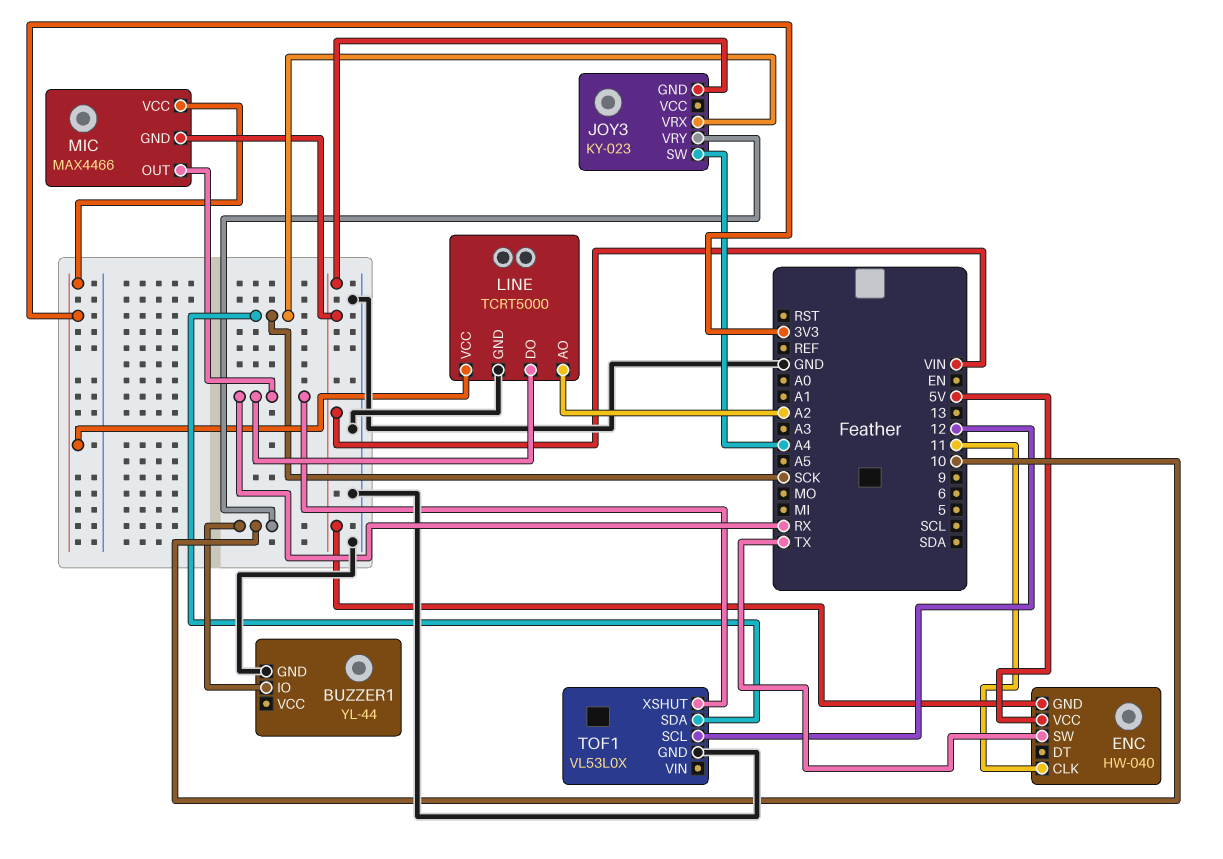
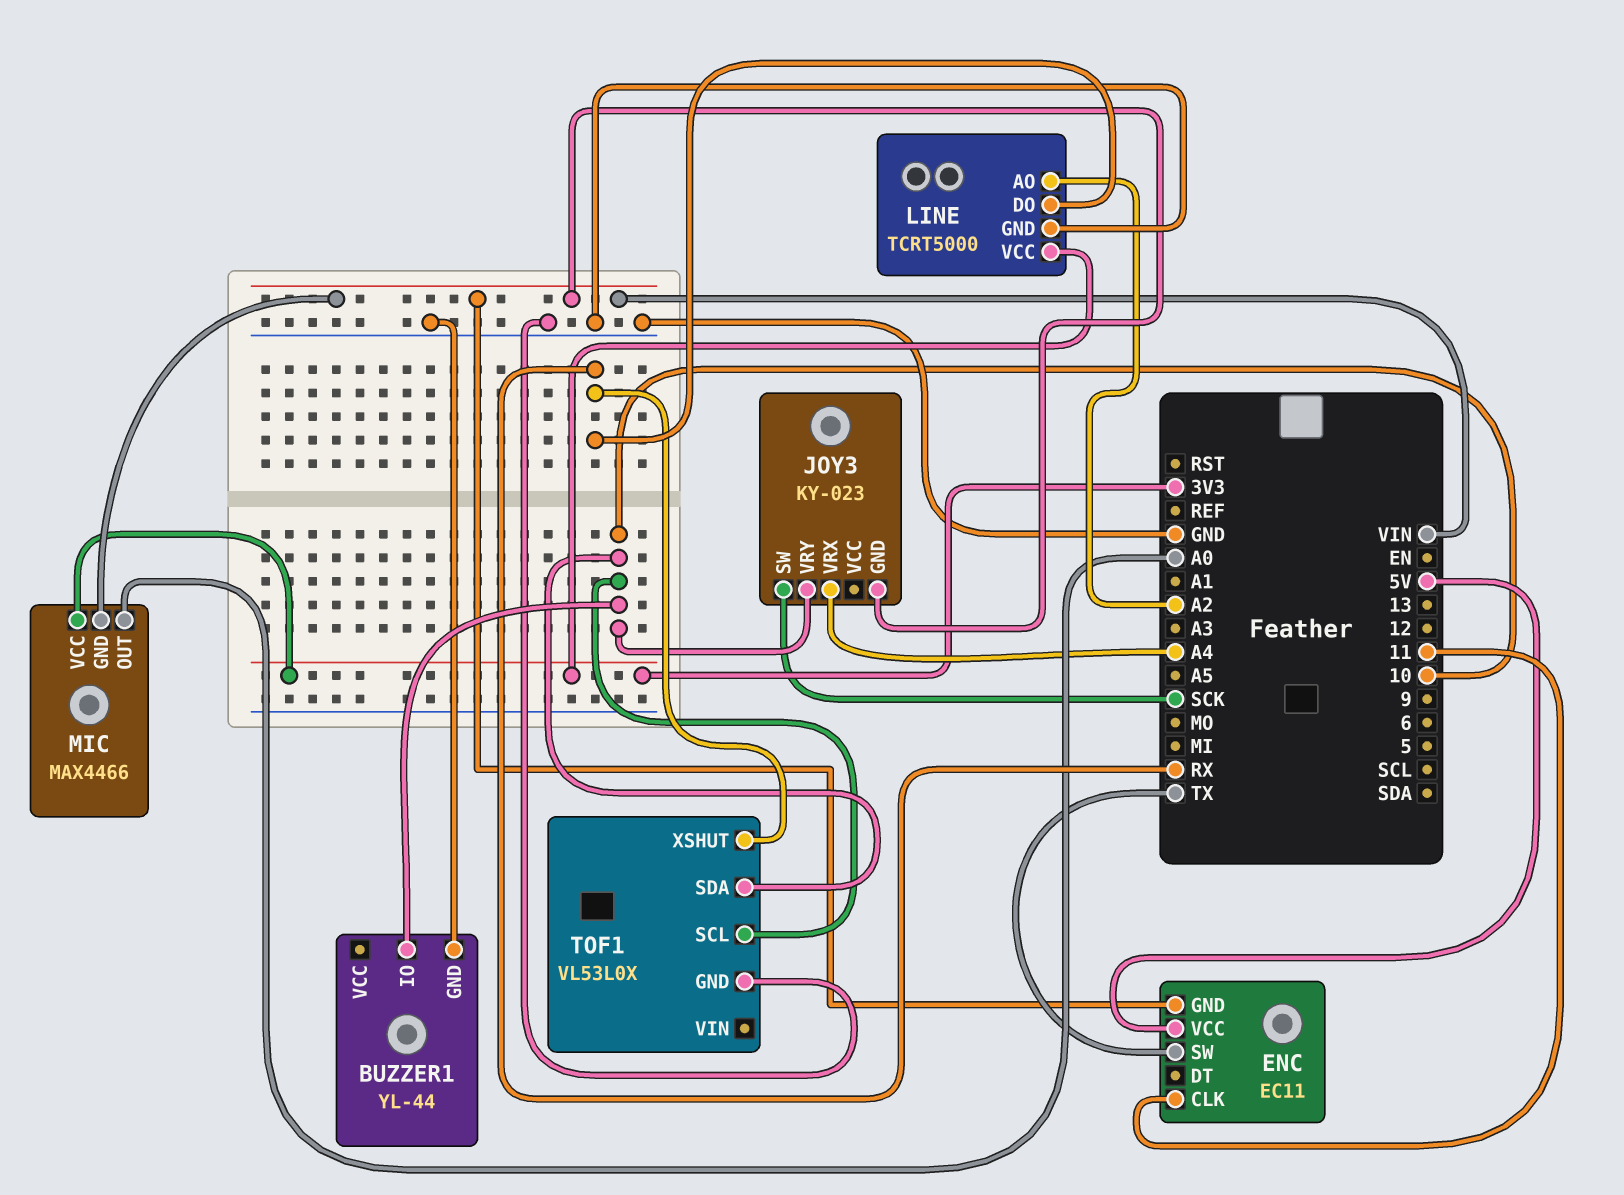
ENC: HW-040 -> EC11
JOY3 pin SW: A4 -> SCK
JOY3 pin VRX: SCK -> A4
MIC pin OUT: RX -> A0
TOF1 pin SCL: 12 -> 10
TOF1 pin SDA: SCK -> 10

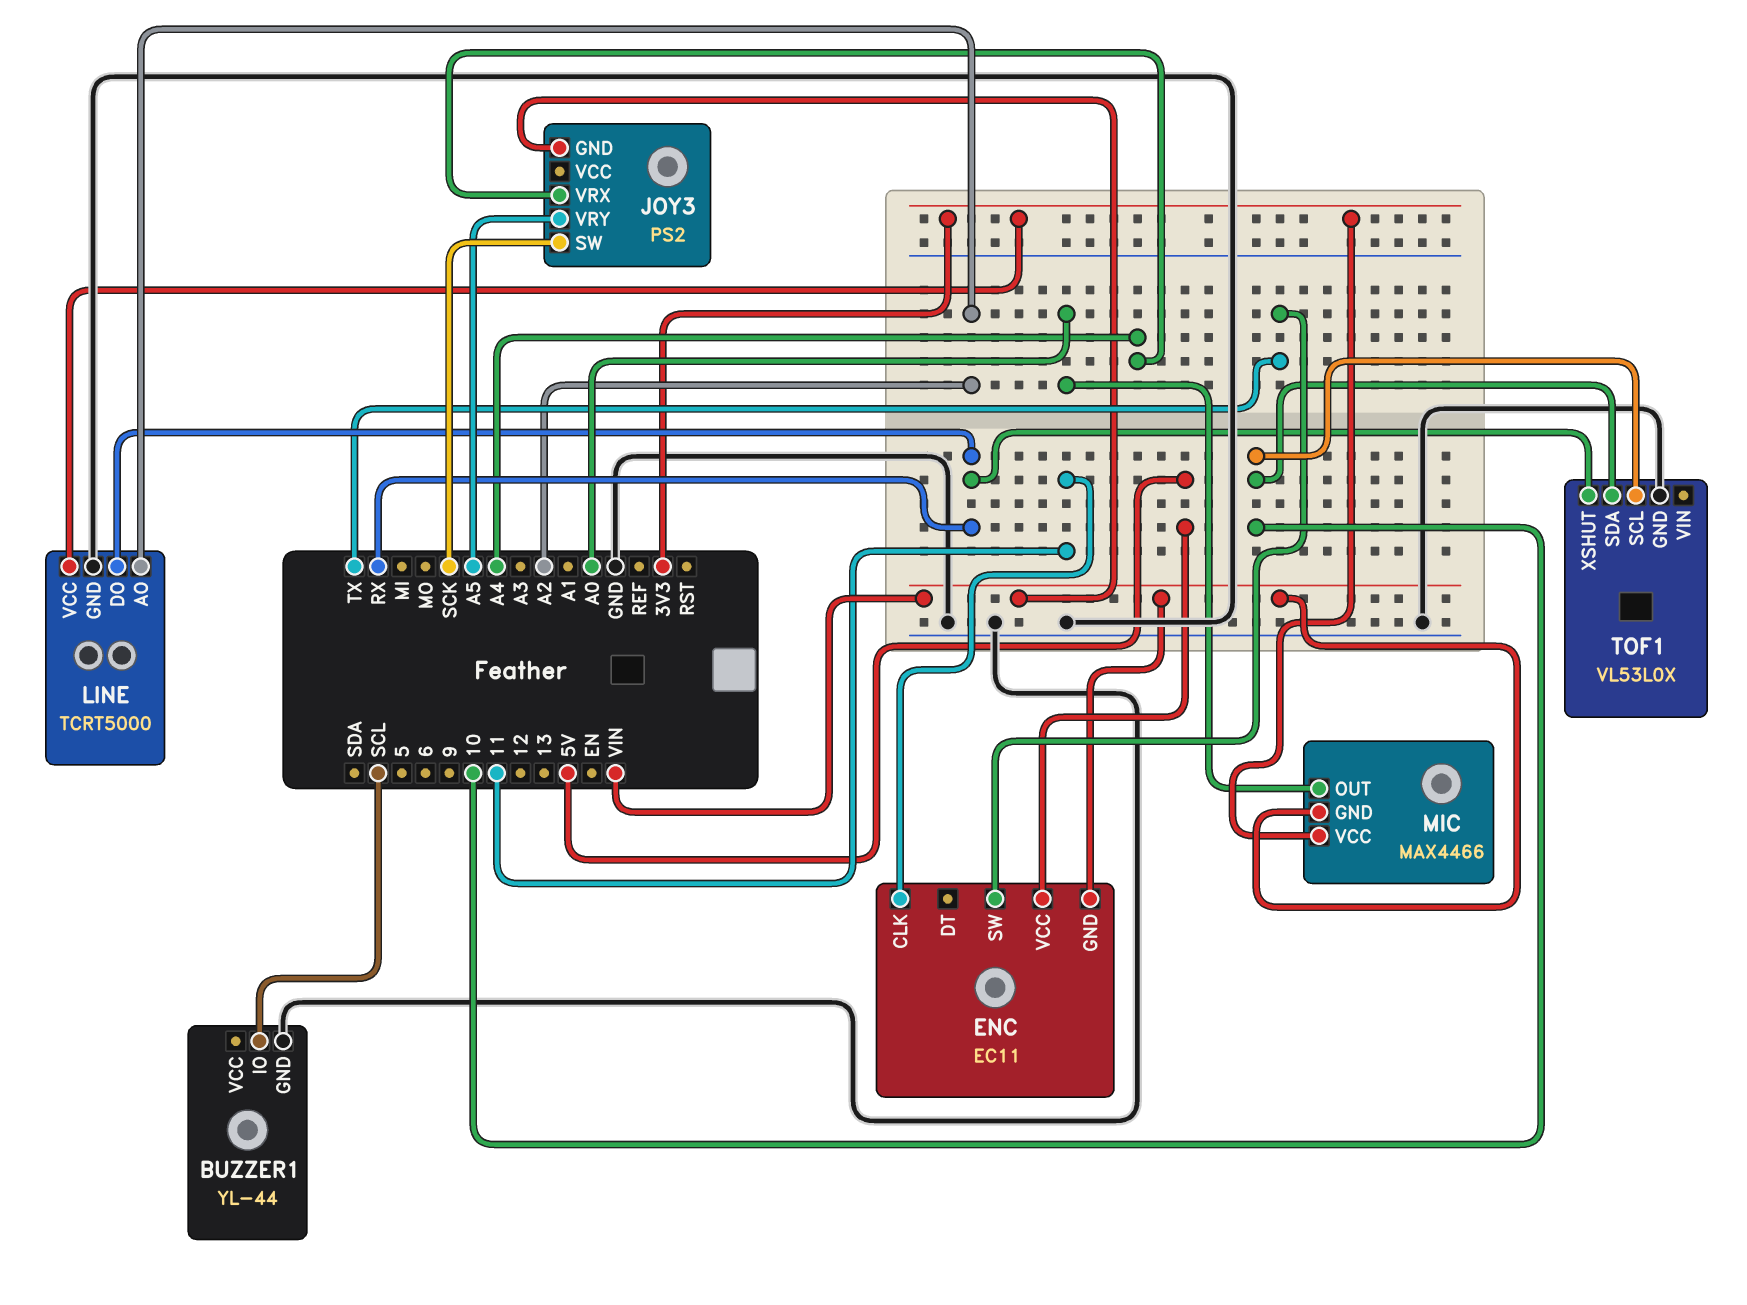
BUZZER1 pin IO: 10 -> SCL
JOY3: KY-023 -> PS2
JOY3 pin VRY: 10 -> A5

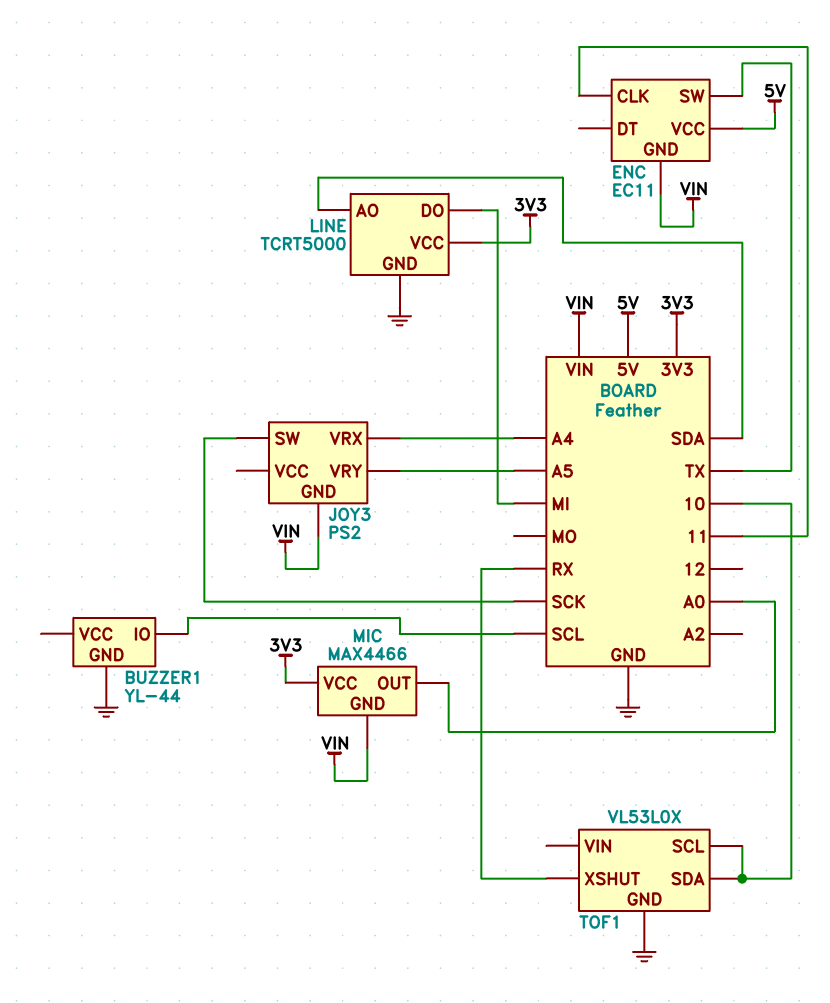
LINE pin AO: A2 -> SDA
LINE pin DO: RX -> MI

